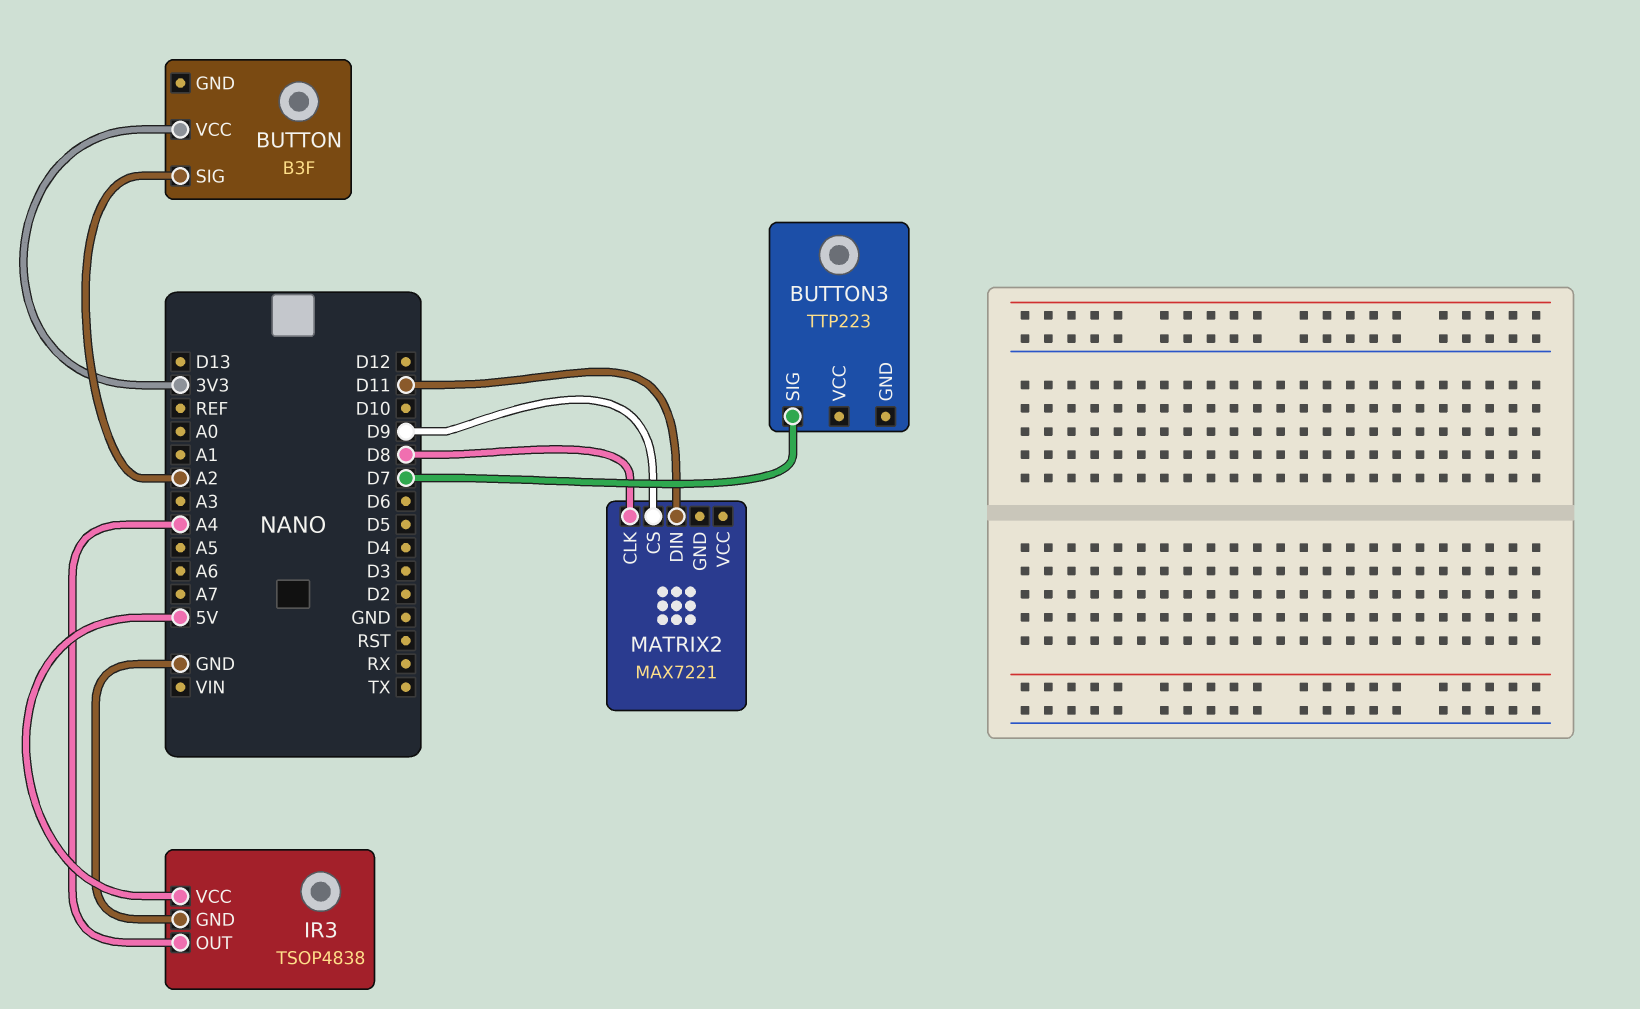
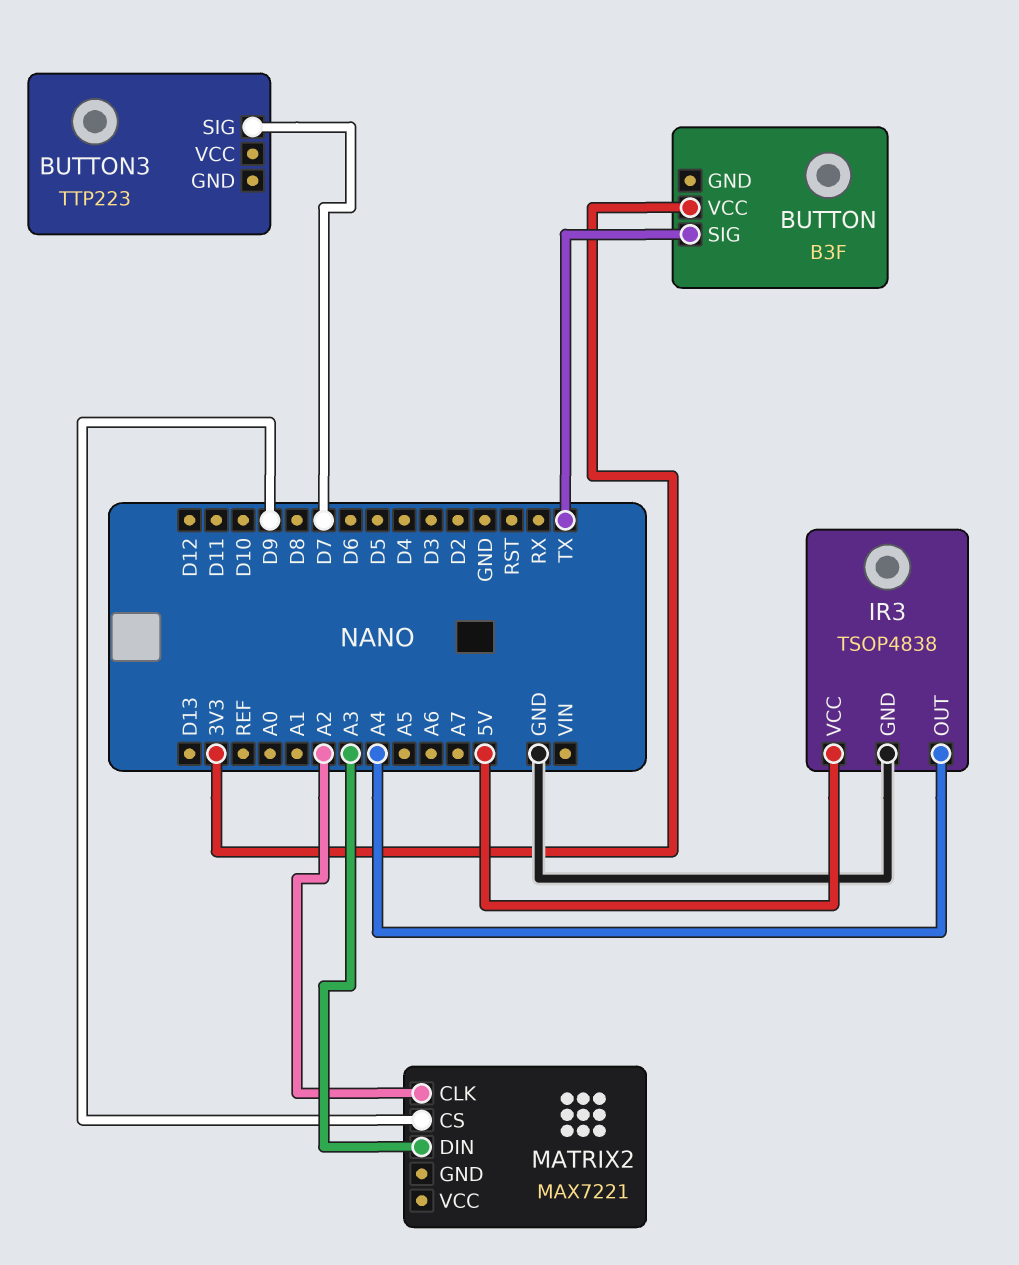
BUTTON pin SIG: A2 -> TX
MATRIX2 pin CLK: D8 -> A2
MATRIX2 pin DIN: D11 -> A3

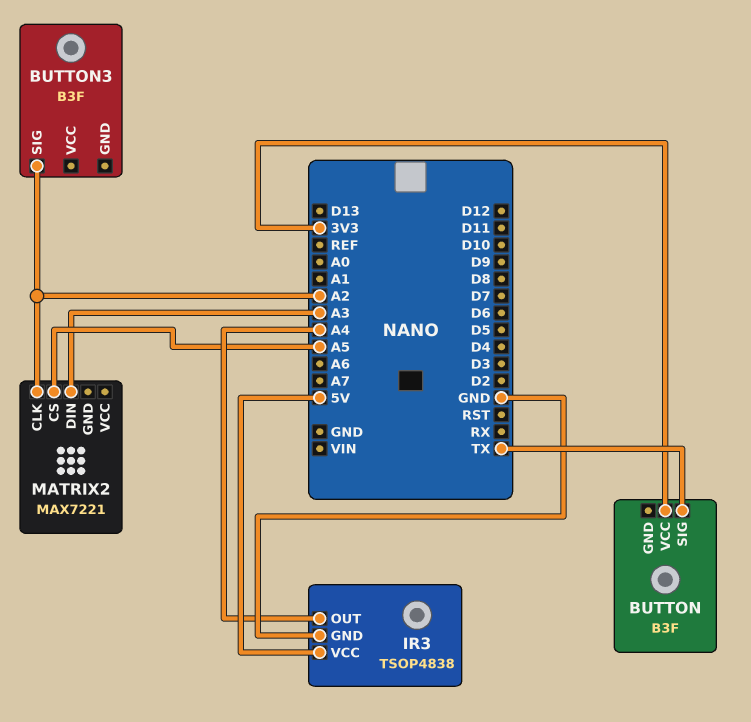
BUTTON3: TTP223 -> B3F
BUTTON3 pin SIG: D7 -> A2
MATRIX2 pin CS: D9 -> A5

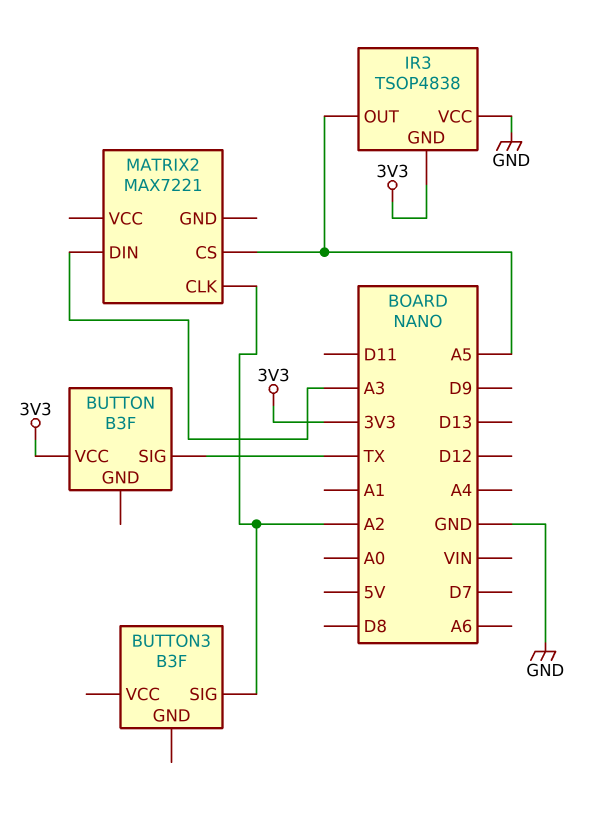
IR3 pin GND: GND -> 3V3
IR3 pin OUT: A4 -> A5
IR3 pin VCC: 5V -> GND

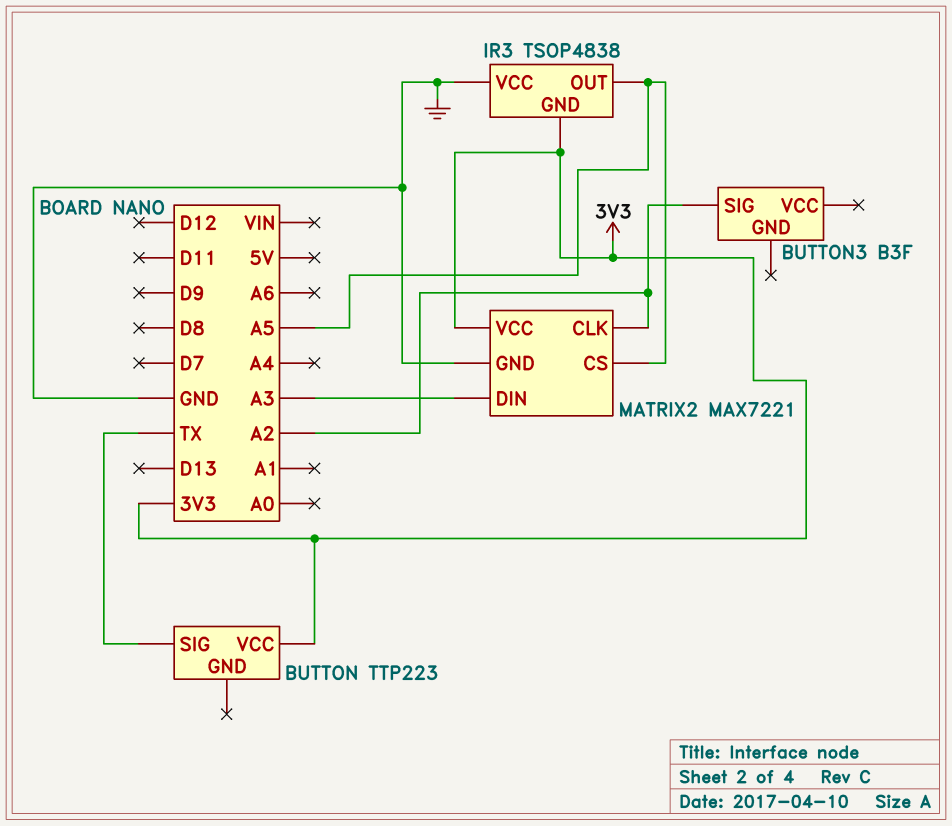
BUTTON: B3F -> TTP223
MATRIX2 pin GND: none -> GND
MATRIX2 pin VCC: none -> 3V3

